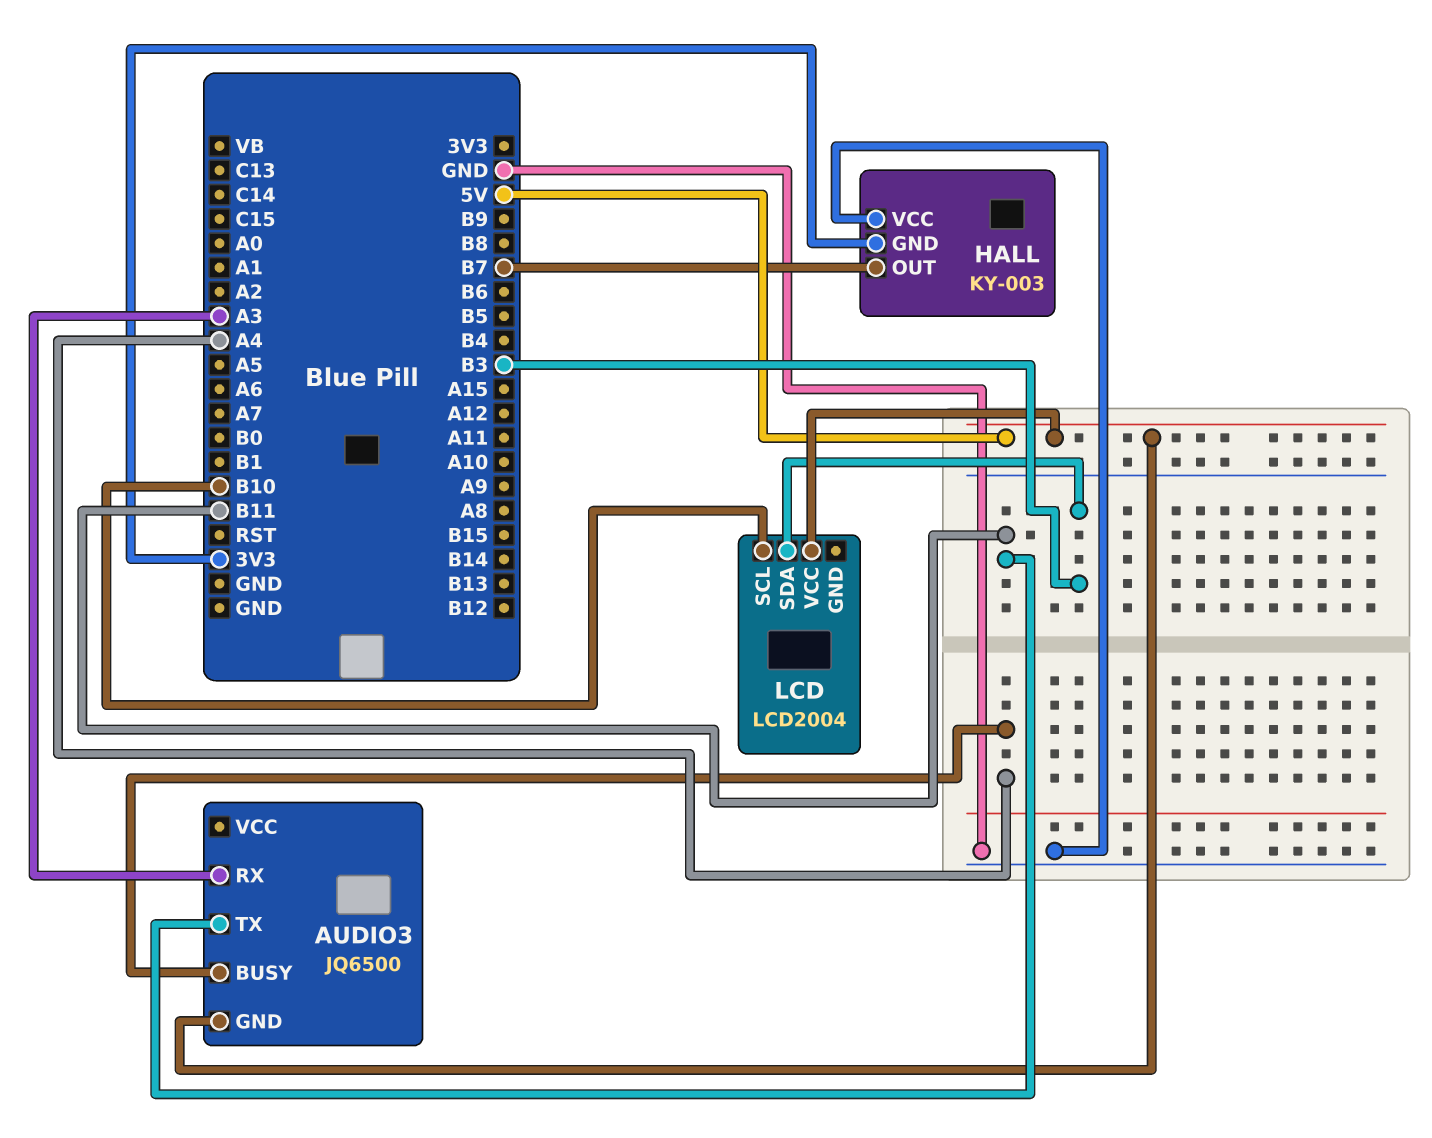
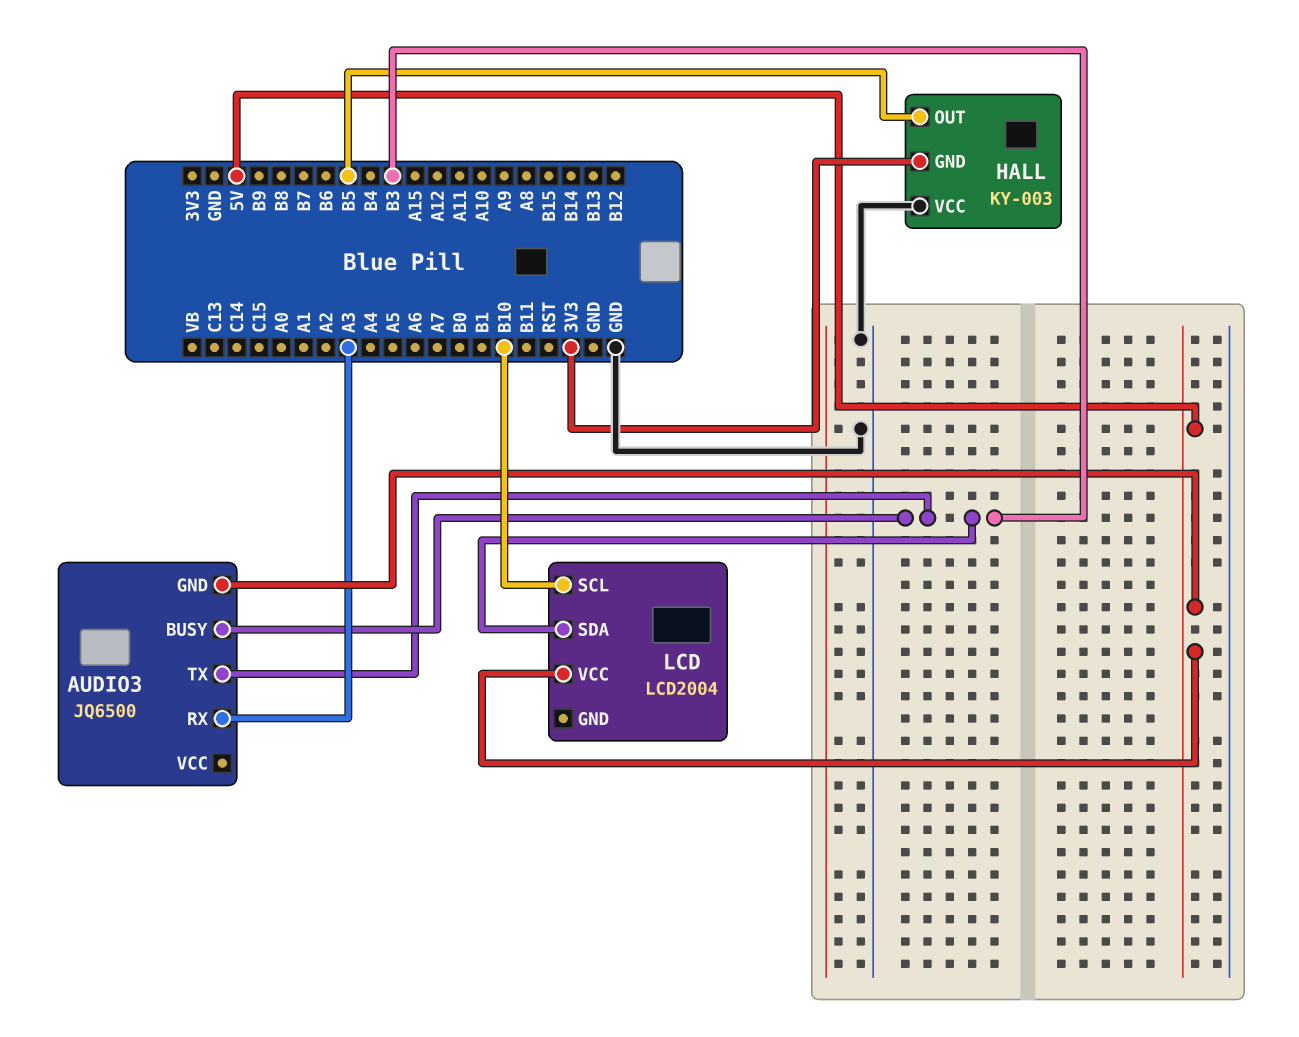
AUDIO3 pin BUSY: A4 -> B3
AUDIO3 pin TX: B11 -> B3
HALL pin OUT: B7 -> B5

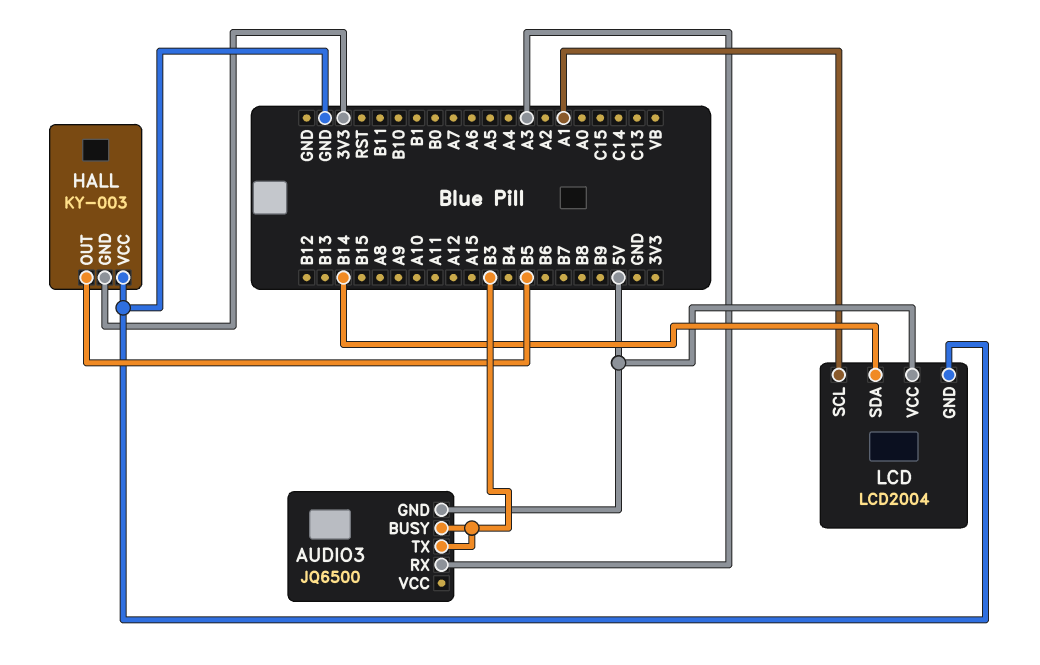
LCD pin GND: none -> GND
LCD pin SCL: B10 -> A1
LCD pin SDA: B3 -> B14

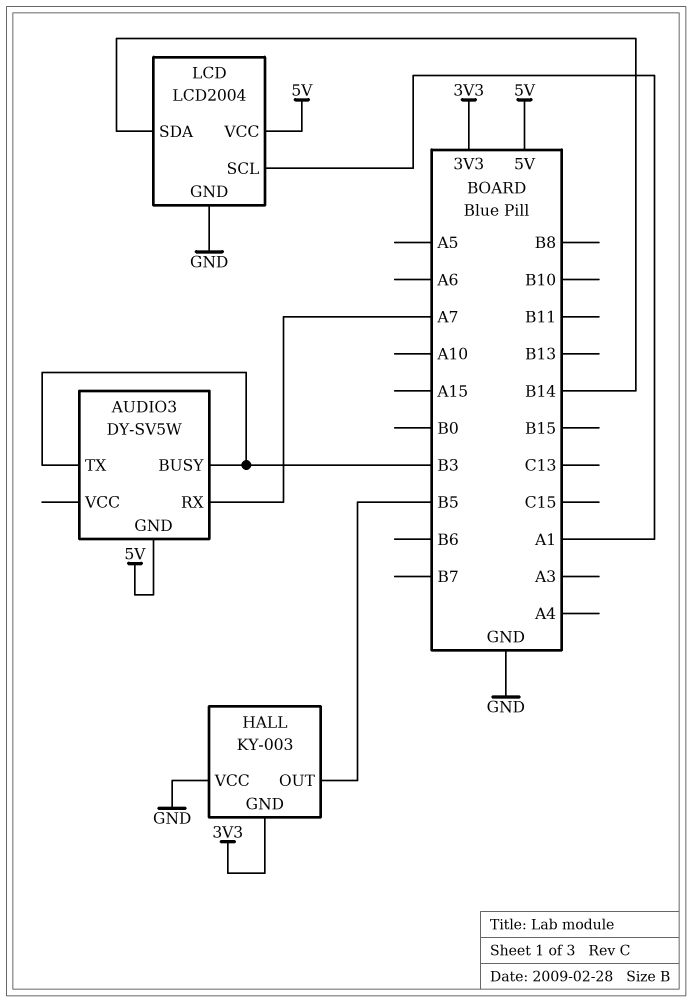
AUDIO3: JQ6500 -> DY-SV5W
AUDIO3 pin RX: A3 -> A7

